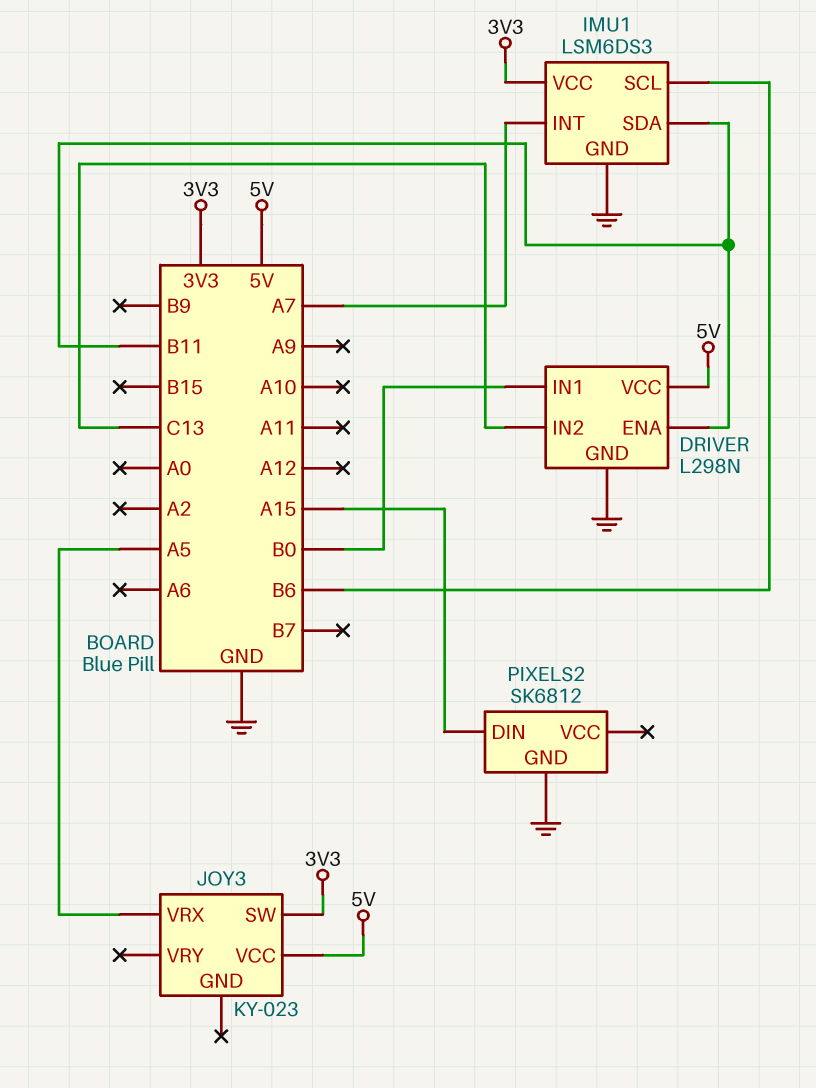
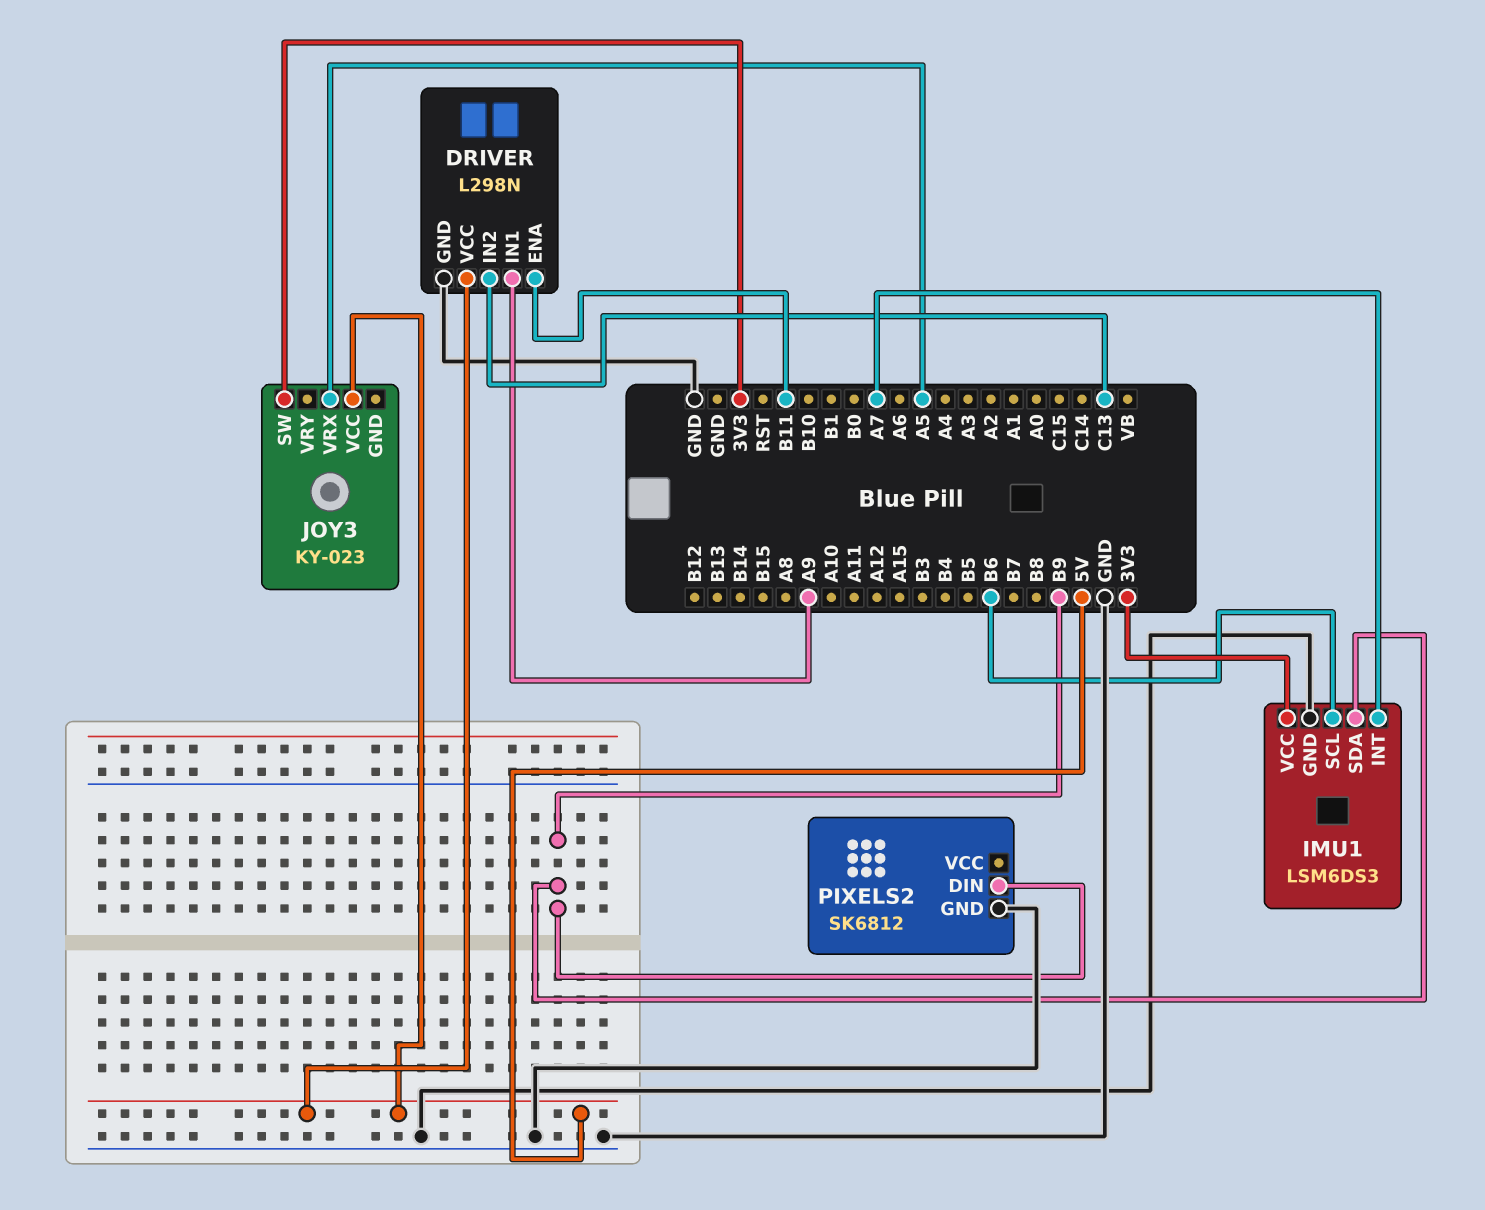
DRIVER pin IN1: B0 -> A9
IMU1 pin SDA: B11 -> B9
PIXELS2 pin DIN: A15 -> B9

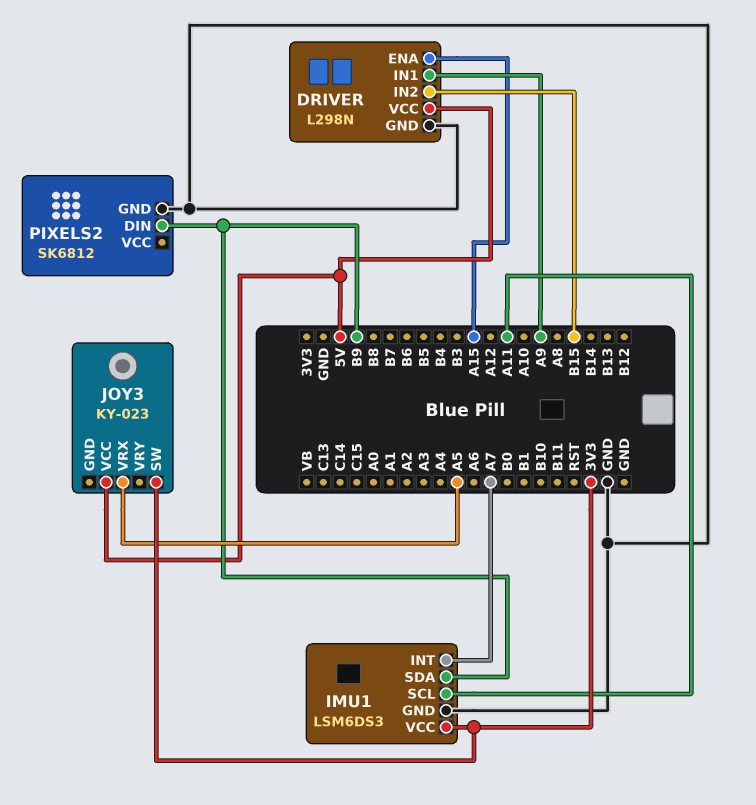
DRIVER pin ENA: B11 -> A15
DRIVER pin IN2: C13 -> B15
IMU1 pin SCL: B6 -> A11

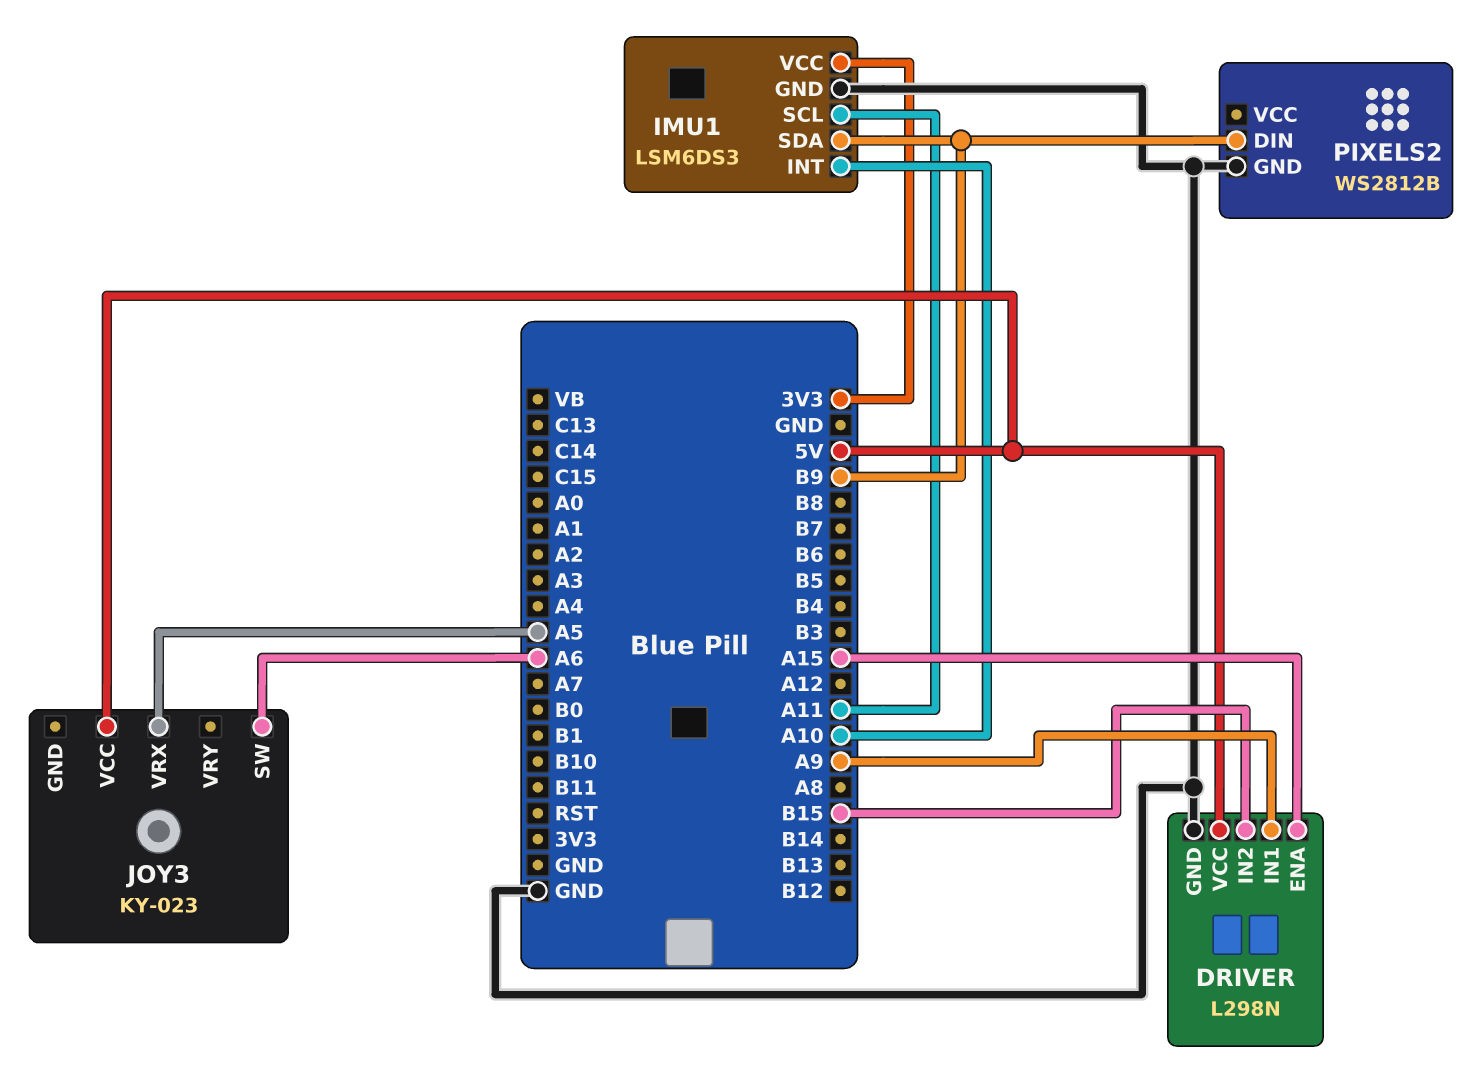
IMU1 pin INT: A7 -> A10
JOY3 pin SW: 3V3 -> A6
PIXELS2: SK6812 -> WS2812B

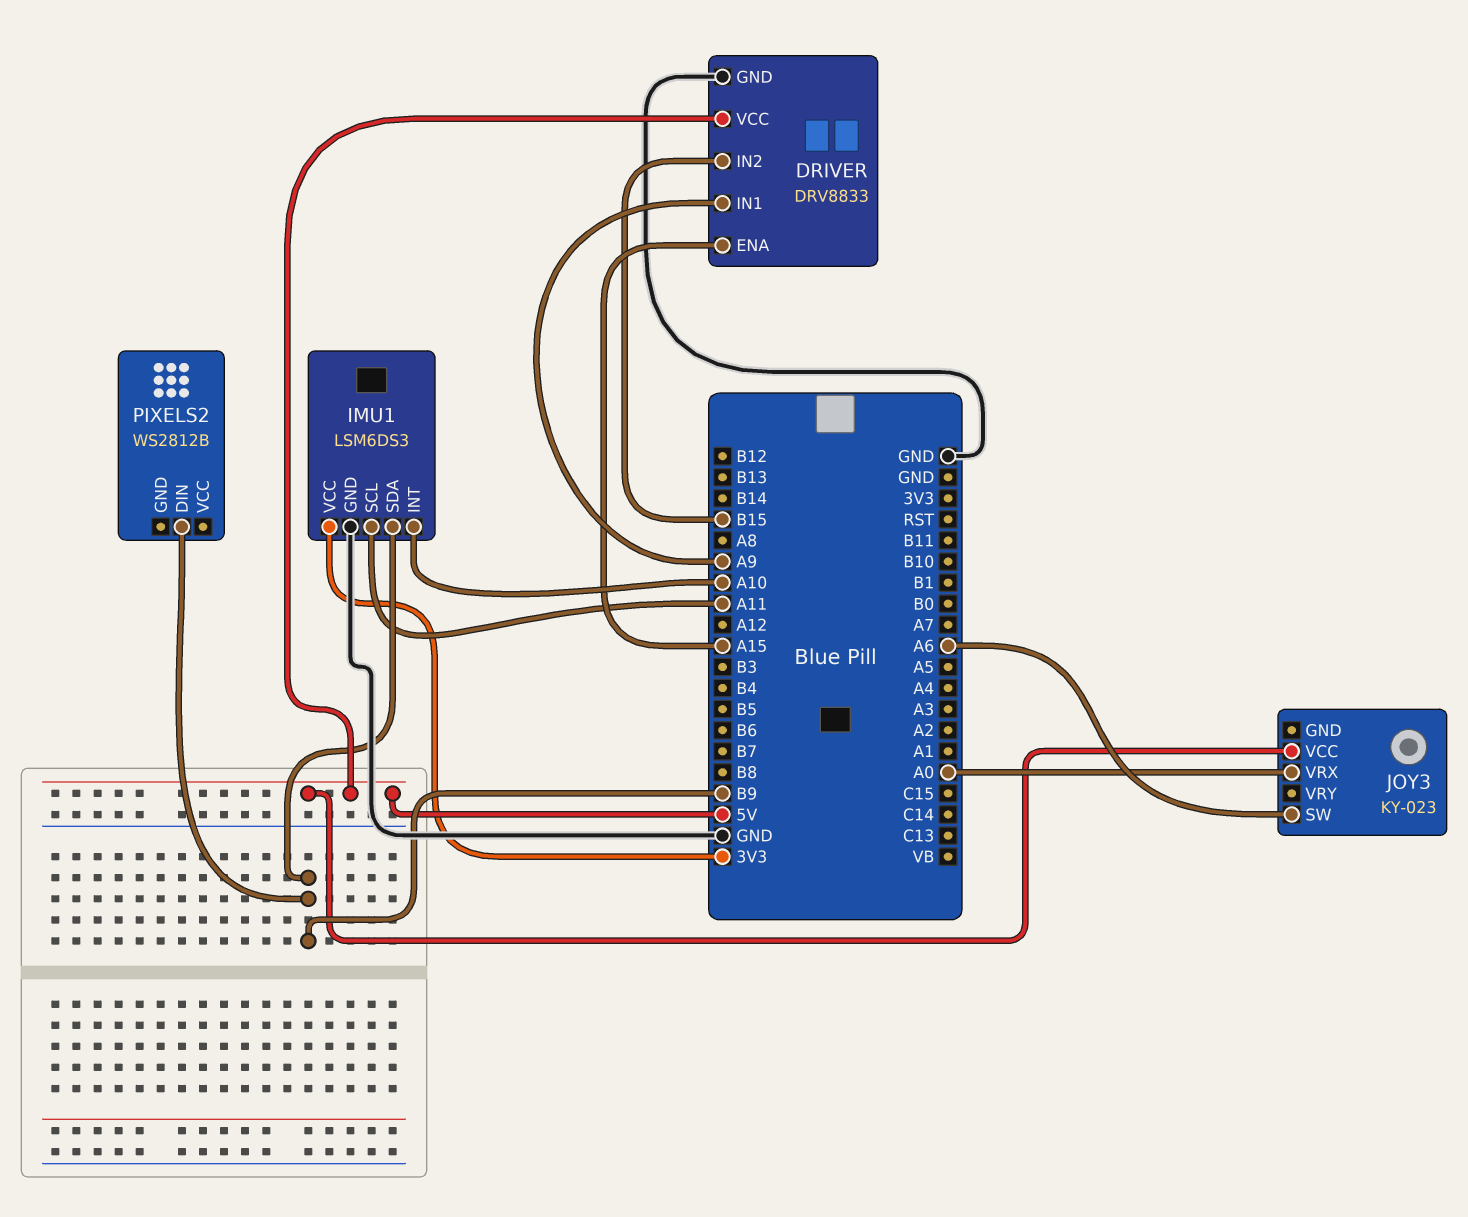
DRIVER: L298N -> DRV8833
JOY3 pin VRX: A5 -> A0
PIXELS2 pin GND: GND -> none

